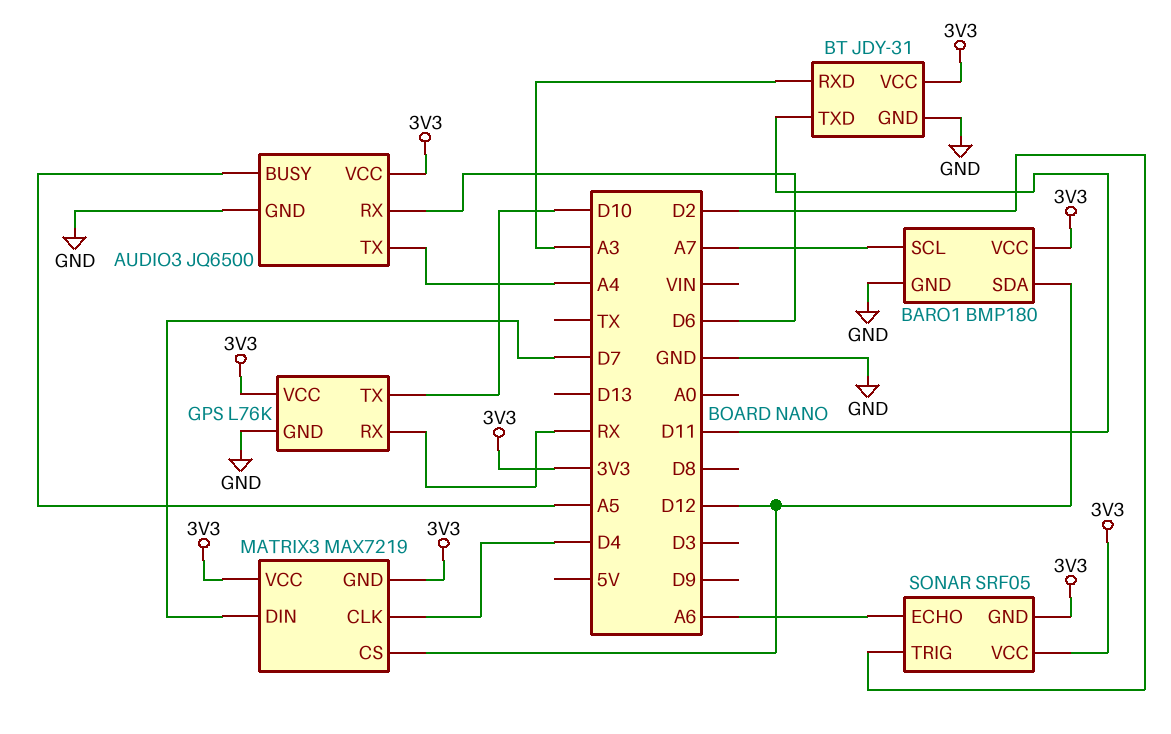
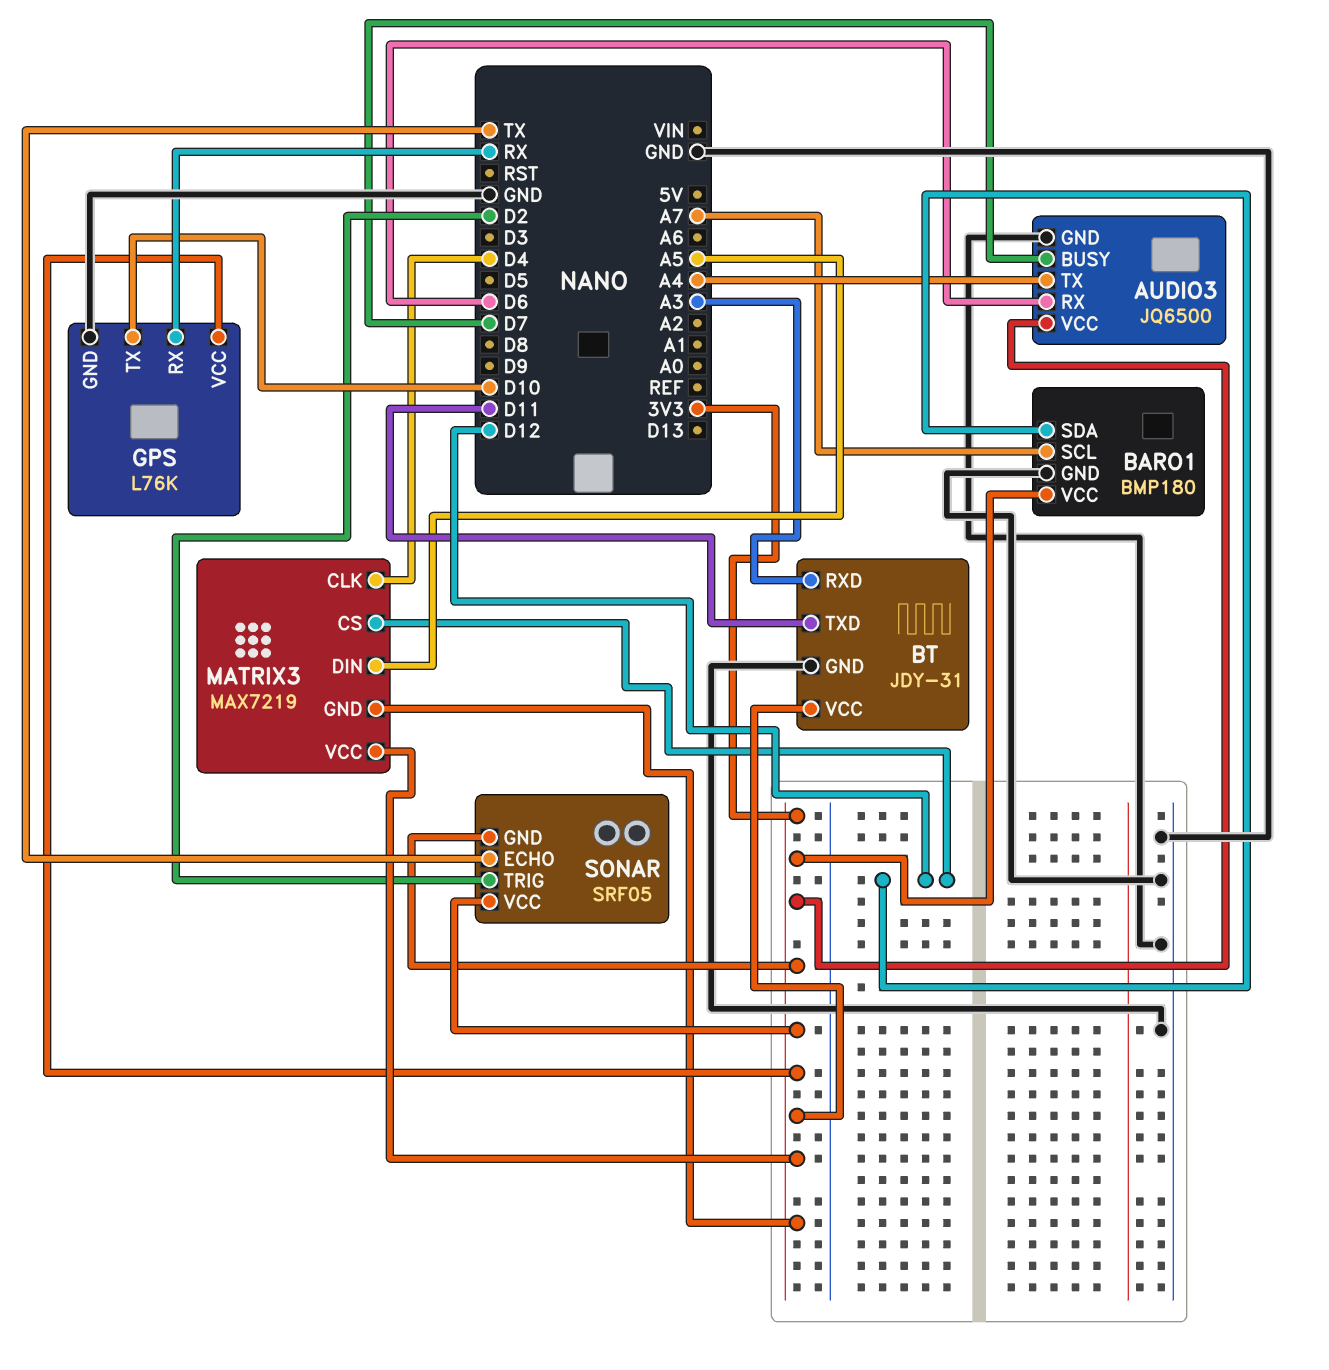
AUDIO3 pin BUSY: A5 -> D7
MATRIX3 pin DIN: D7 -> A5
SONAR pin ECHO: A6 -> TX

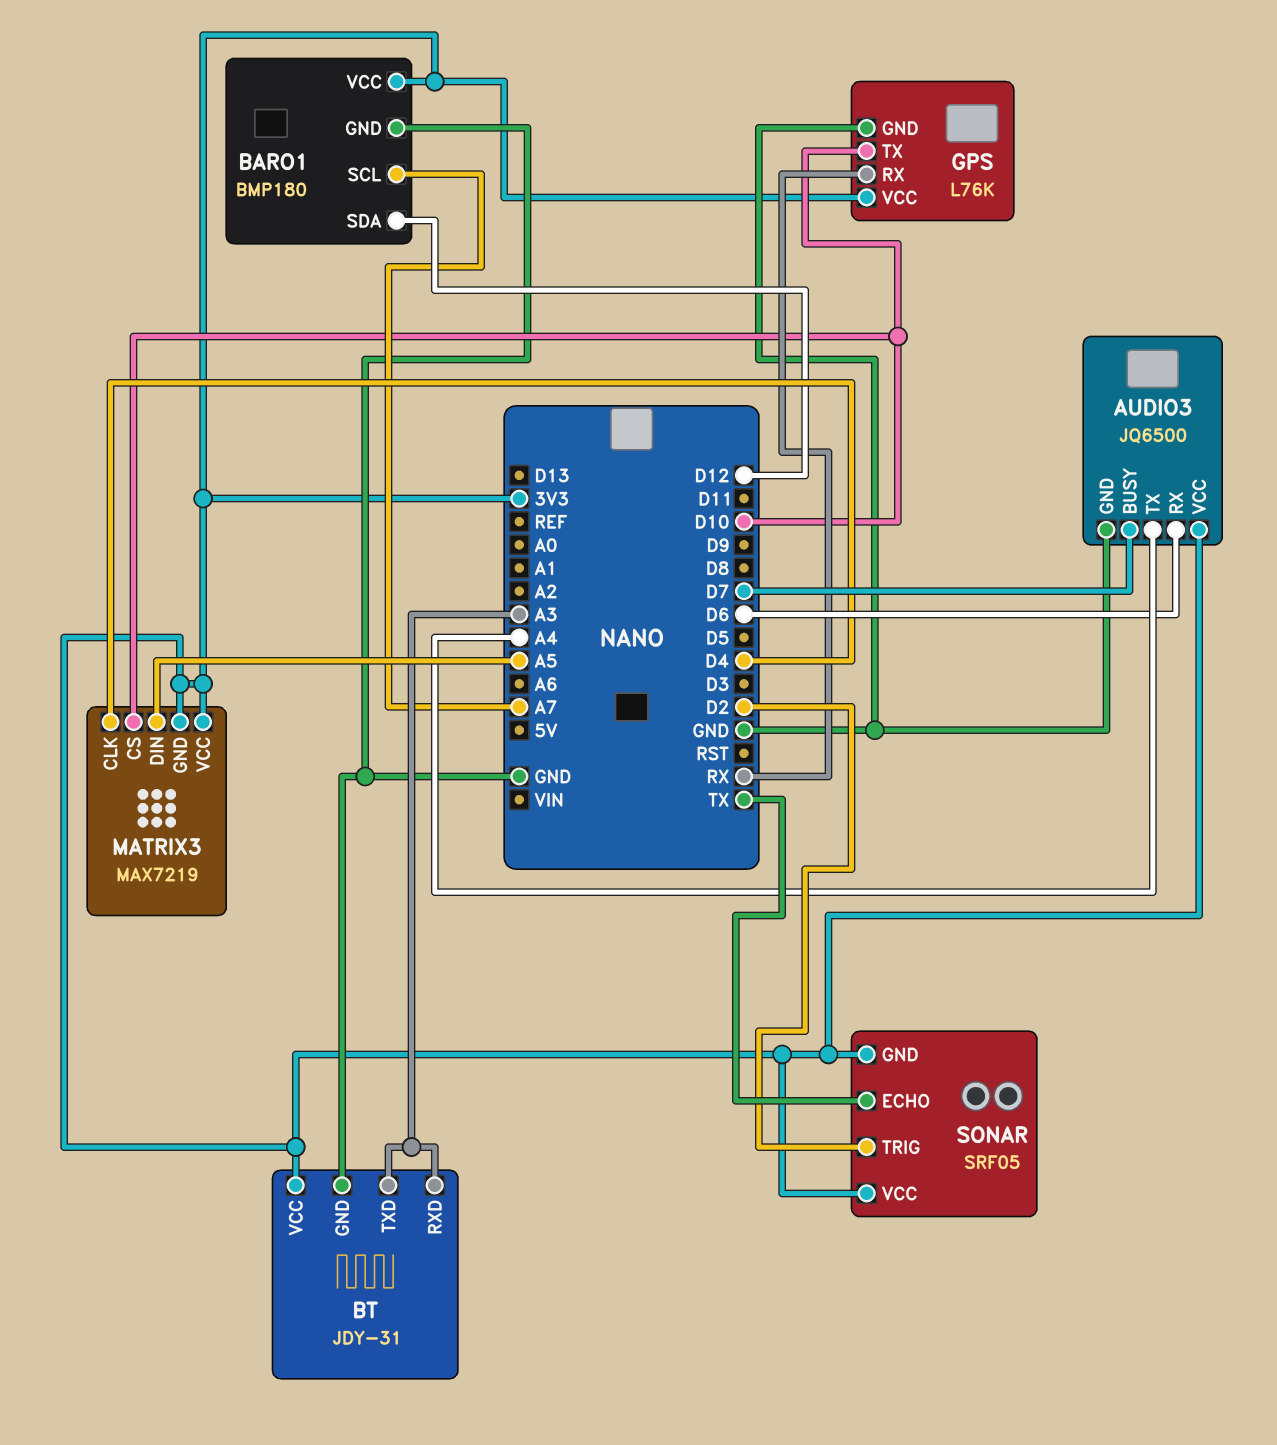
BT pin TXD: D11 -> A3
MATRIX3 pin CS: D12 -> D10

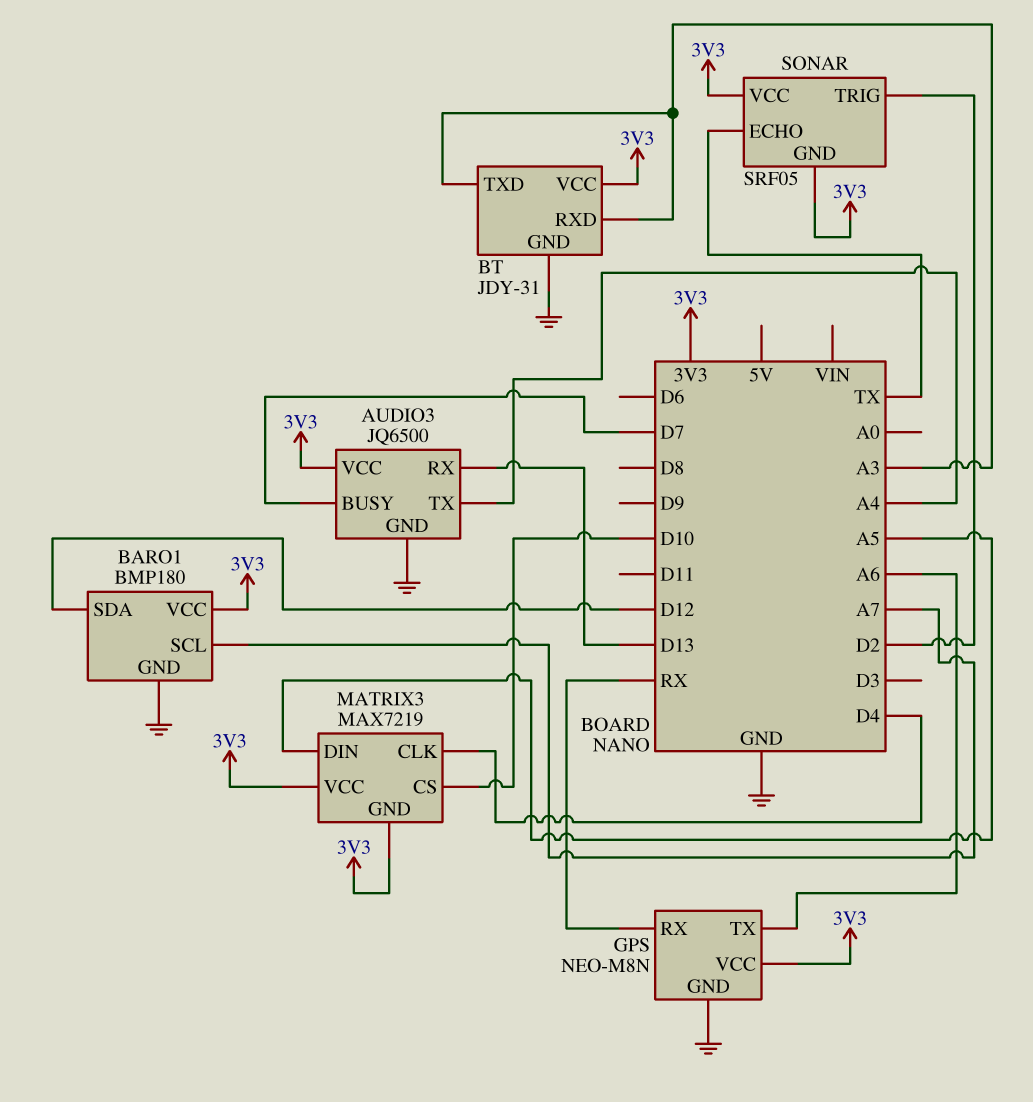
AUDIO3 pin RX: D6 -> D13
GPS: L76K -> NEO-M8N
GPS pin TX: D10 -> A6

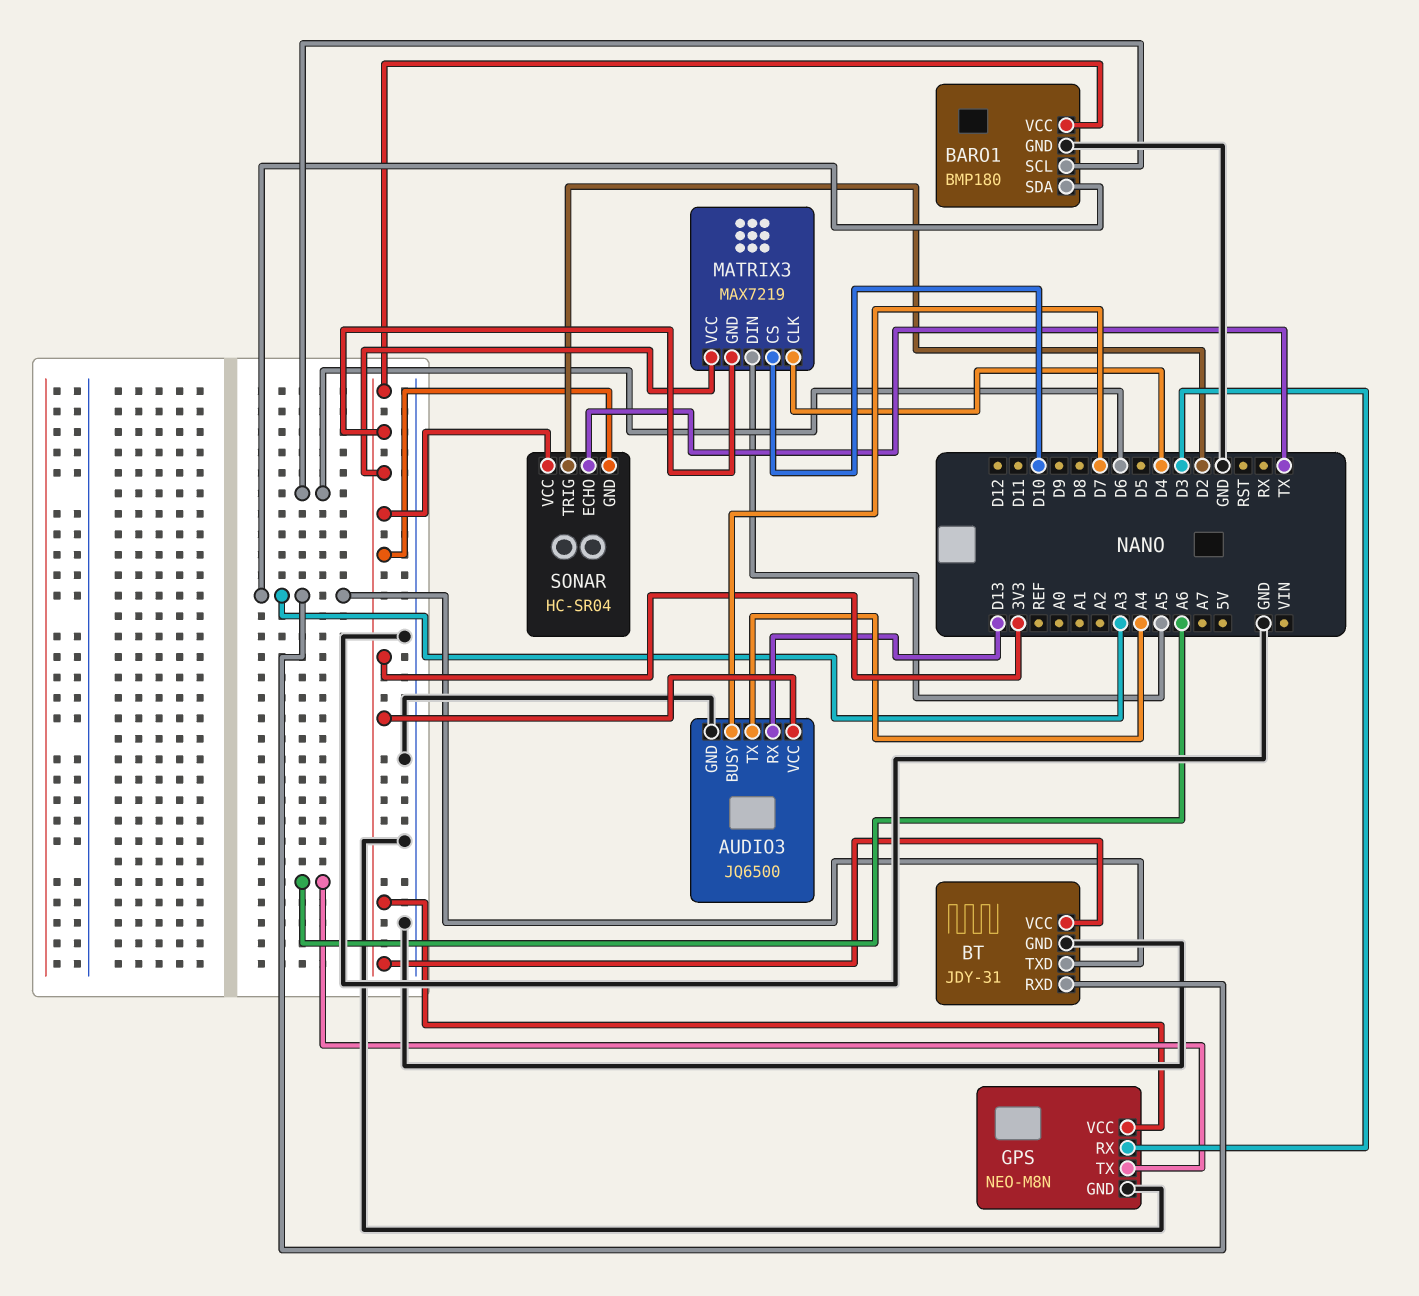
BARO1 pin SCL: A7 -> D6
BARO1 pin SDA: D12 -> A3
GPS pin RX: RX -> D3
SONAR: SRF05 -> HC-SR04

